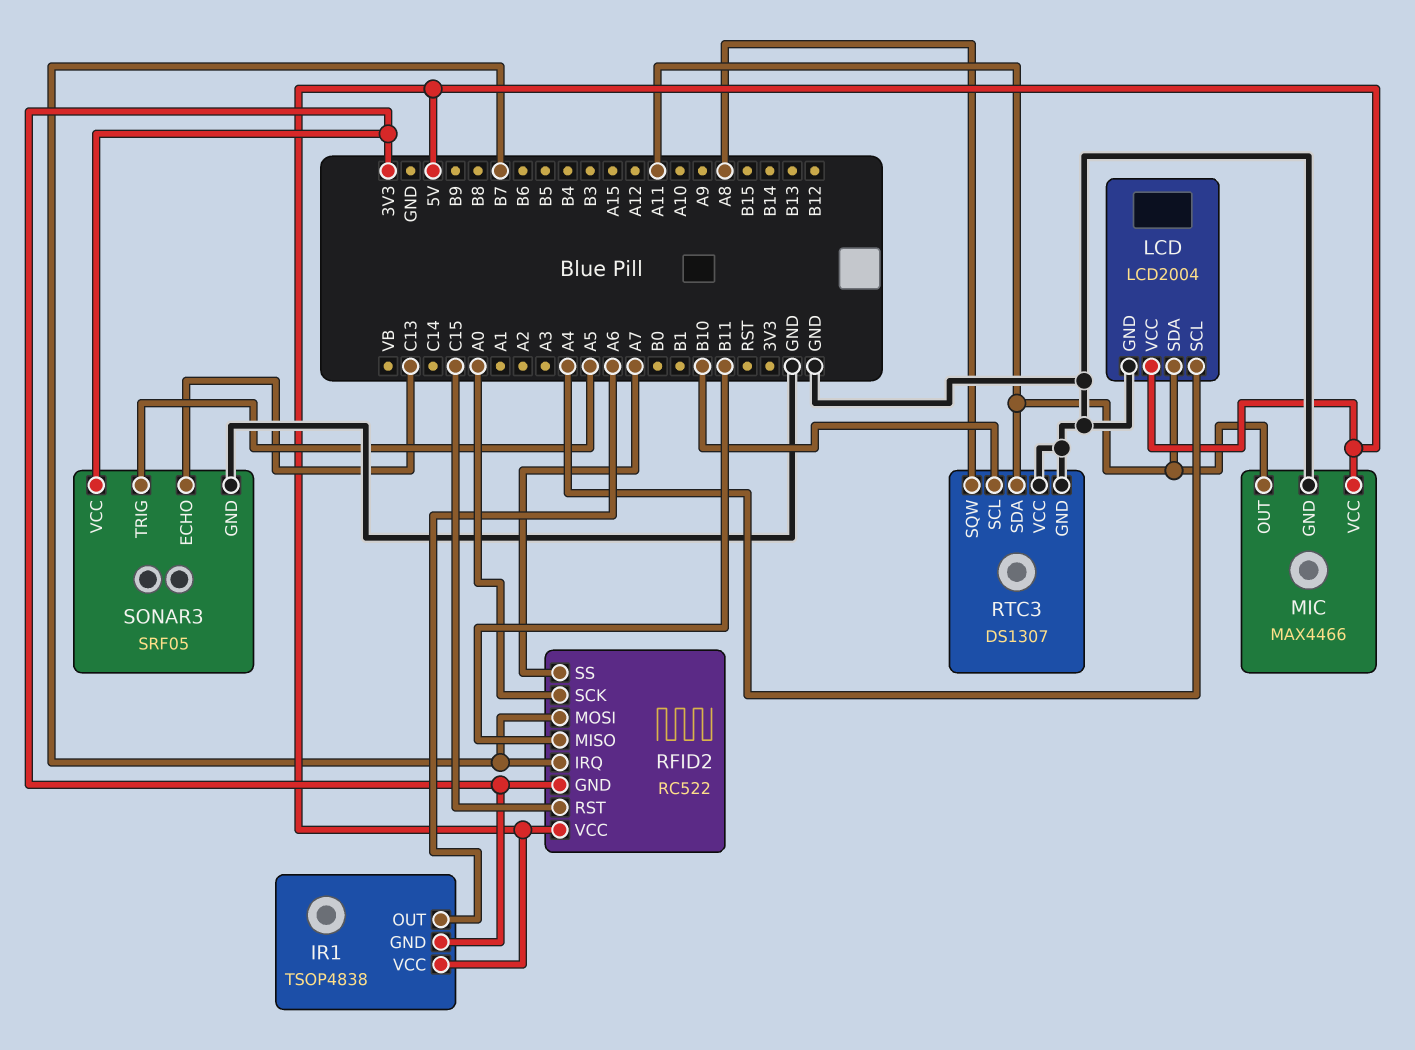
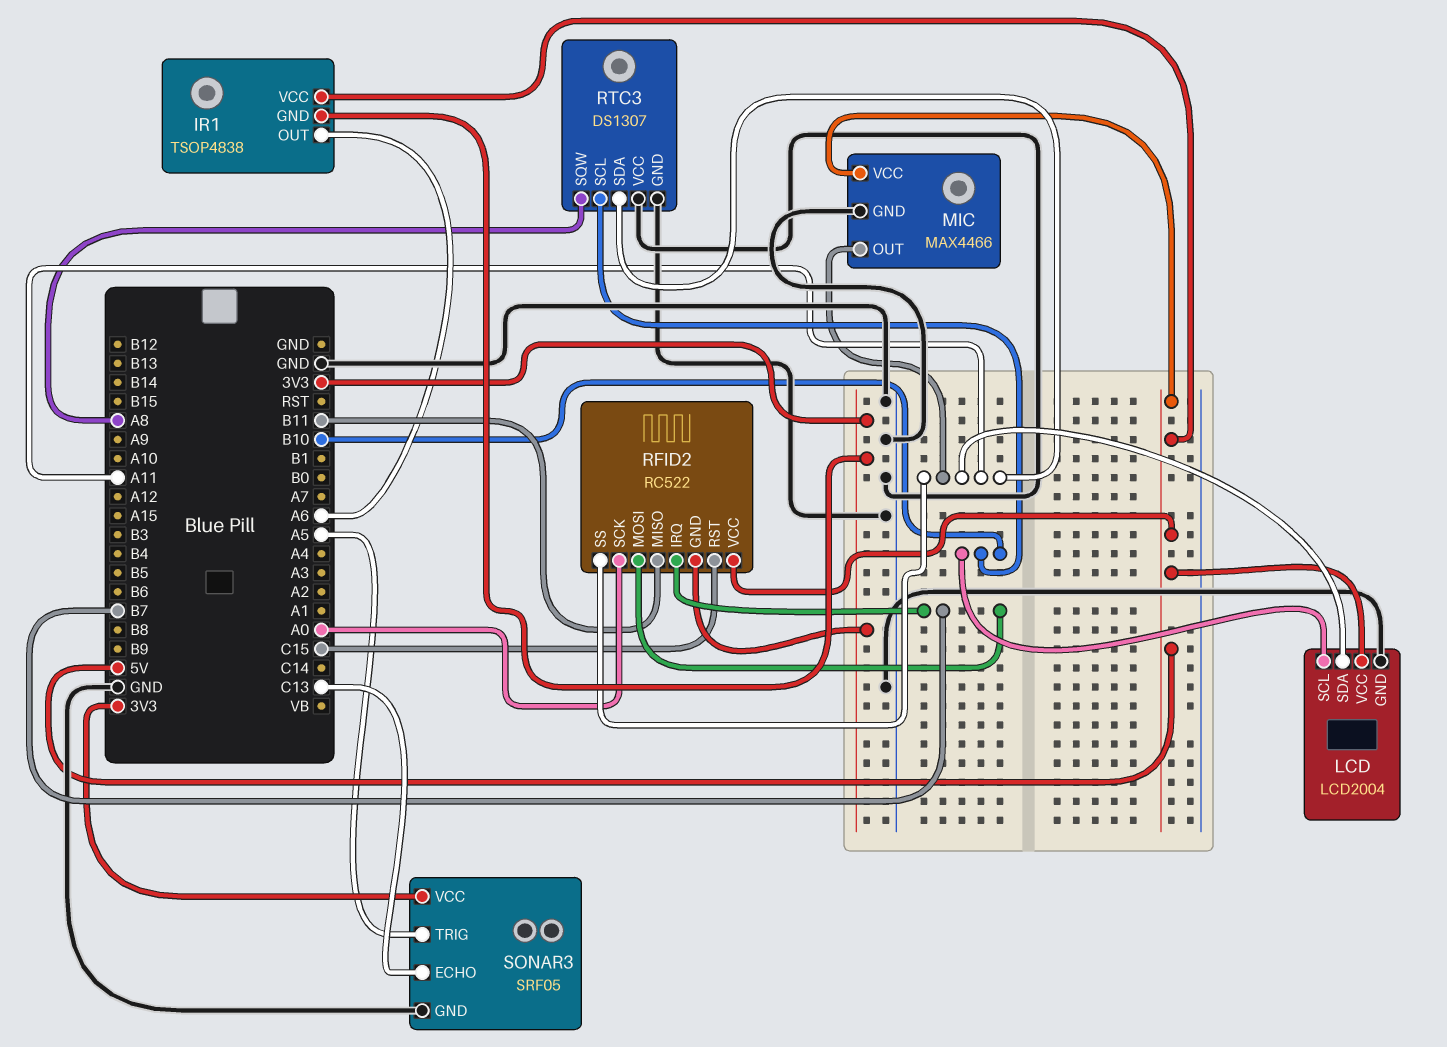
LCD pin SCL: A4 -> B10
RFID2 pin SS: A7 -> A11

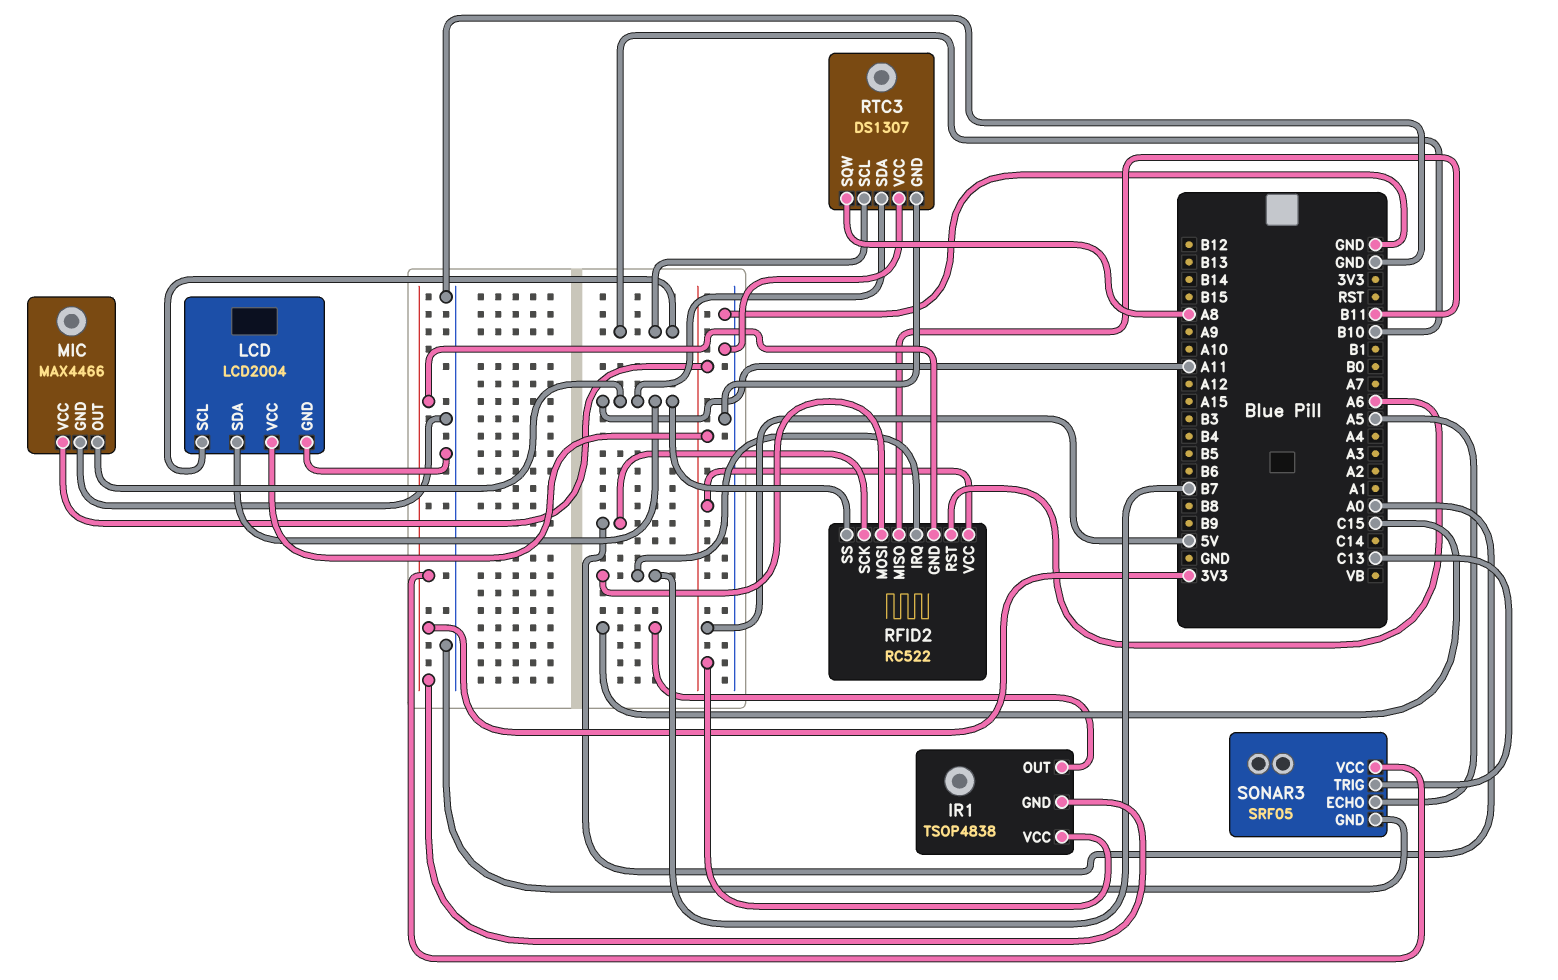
IR1 pin OUT: A6 -> C15
RFID2 pin RST: C15 -> A6
SONAR3 pin ECHO: C13 -> A5
SONAR3 pin TRIG: A5 -> C13

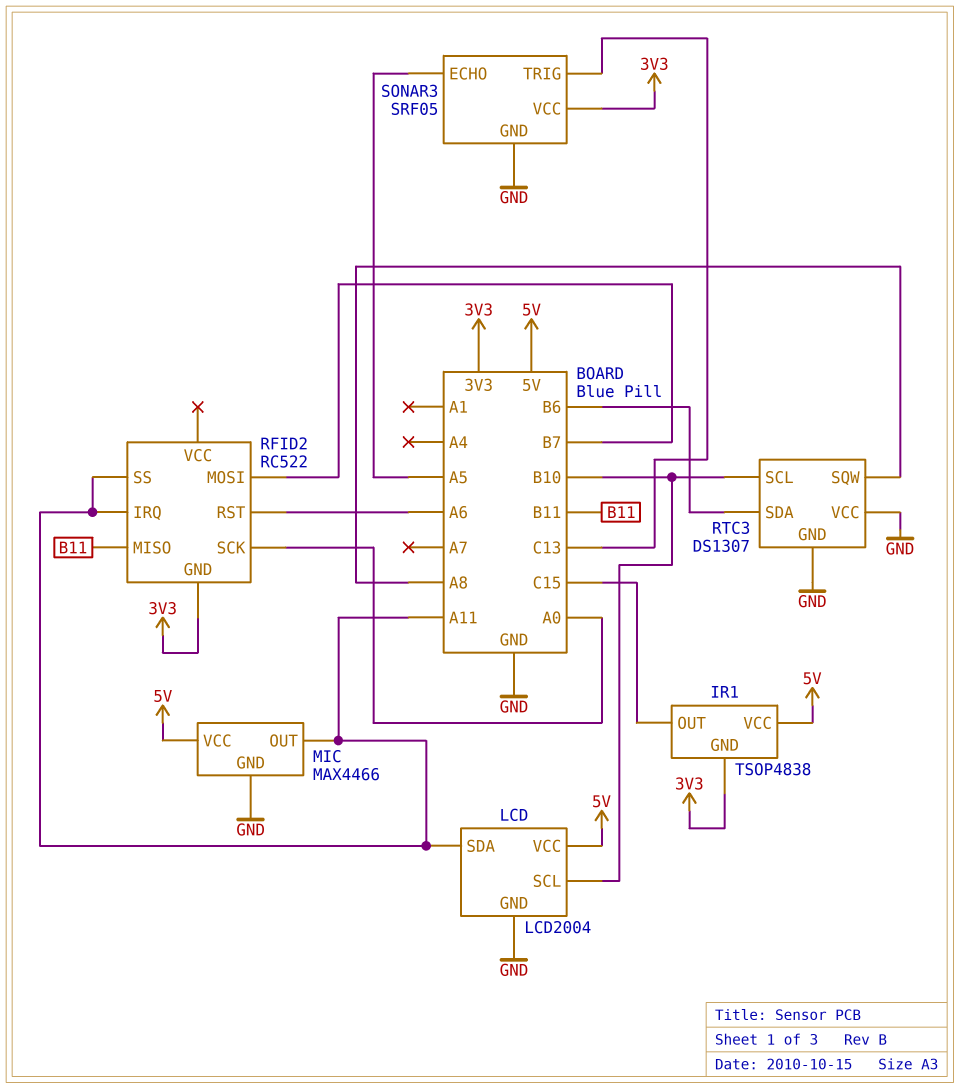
RFID2 pin IRQ: B7 -> A11
RFID2 pin VCC: 5V -> none
RTC3 pin SDA: A11 -> B6

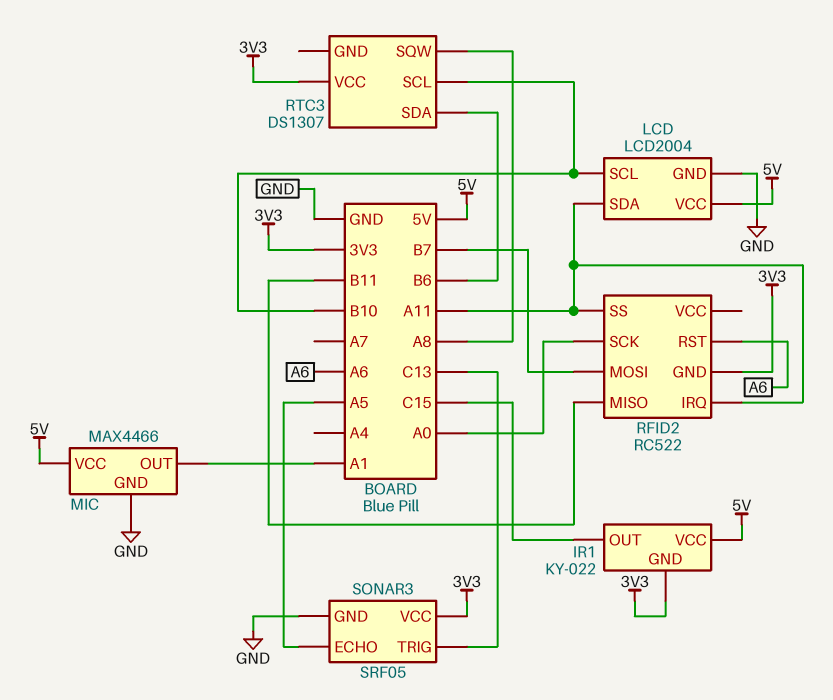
IR1: TSOP4838 -> KY-022
MIC pin OUT: A11 -> A1
RTC3 pin GND: GND -> none
RTC3 pin VCC: GND -> 3V3

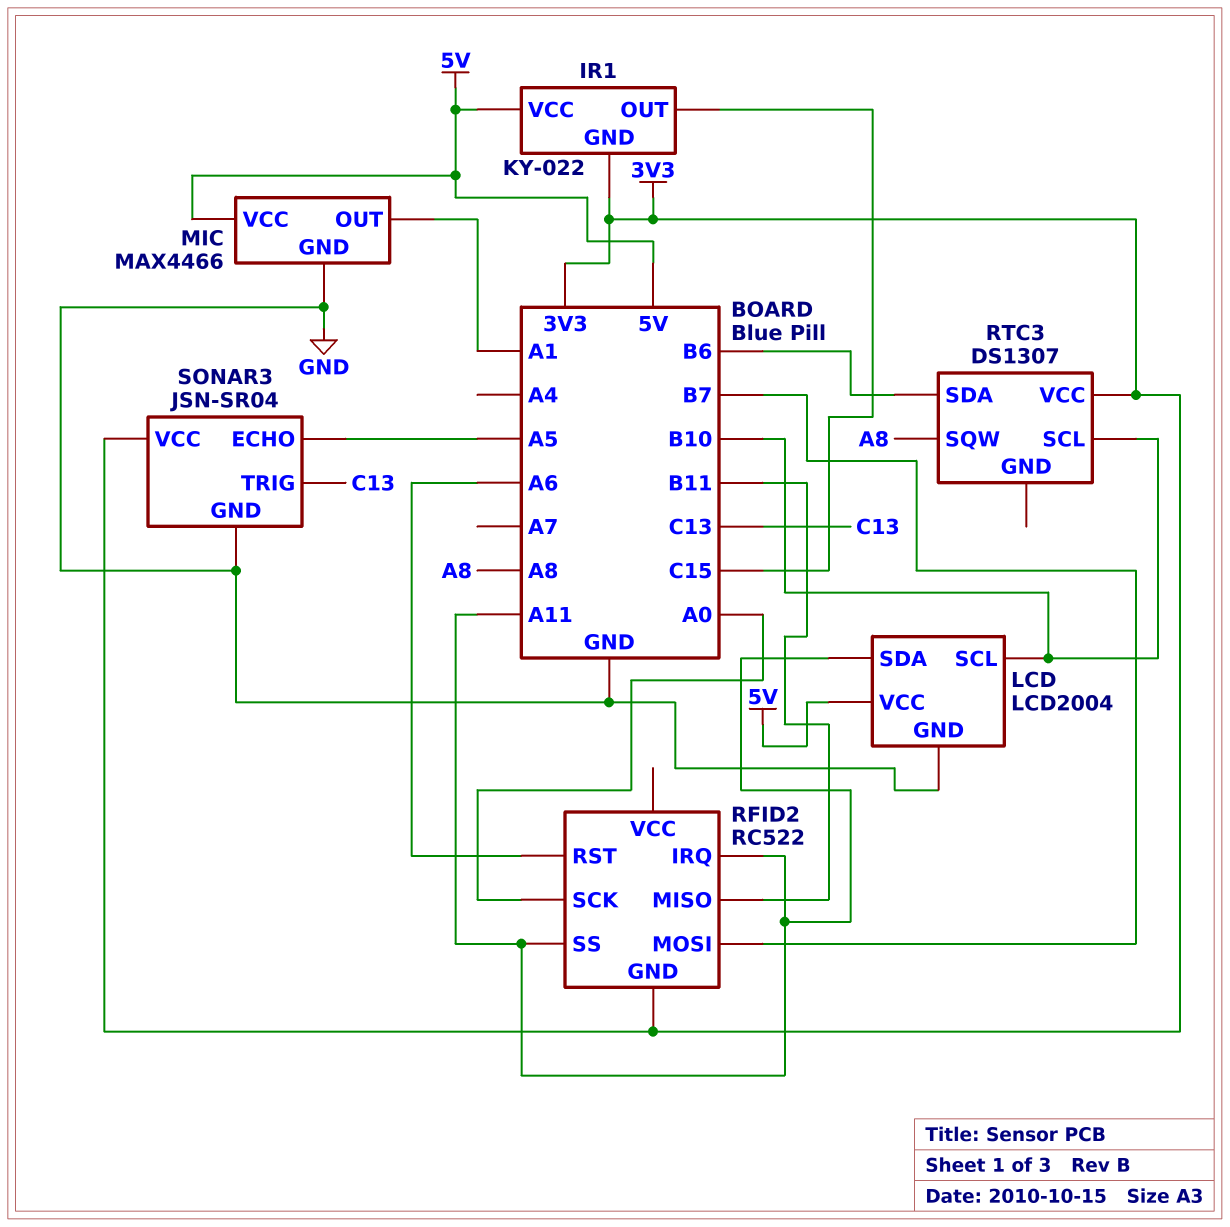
SONAR3: SRF05 -> JSN-SR04

